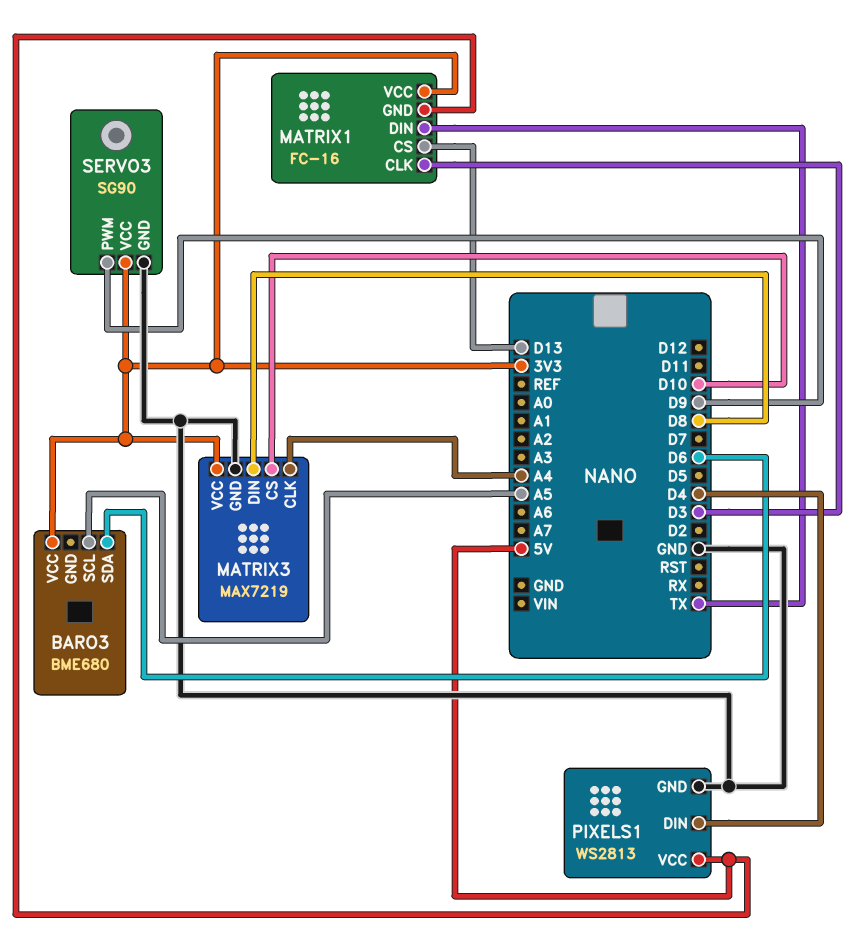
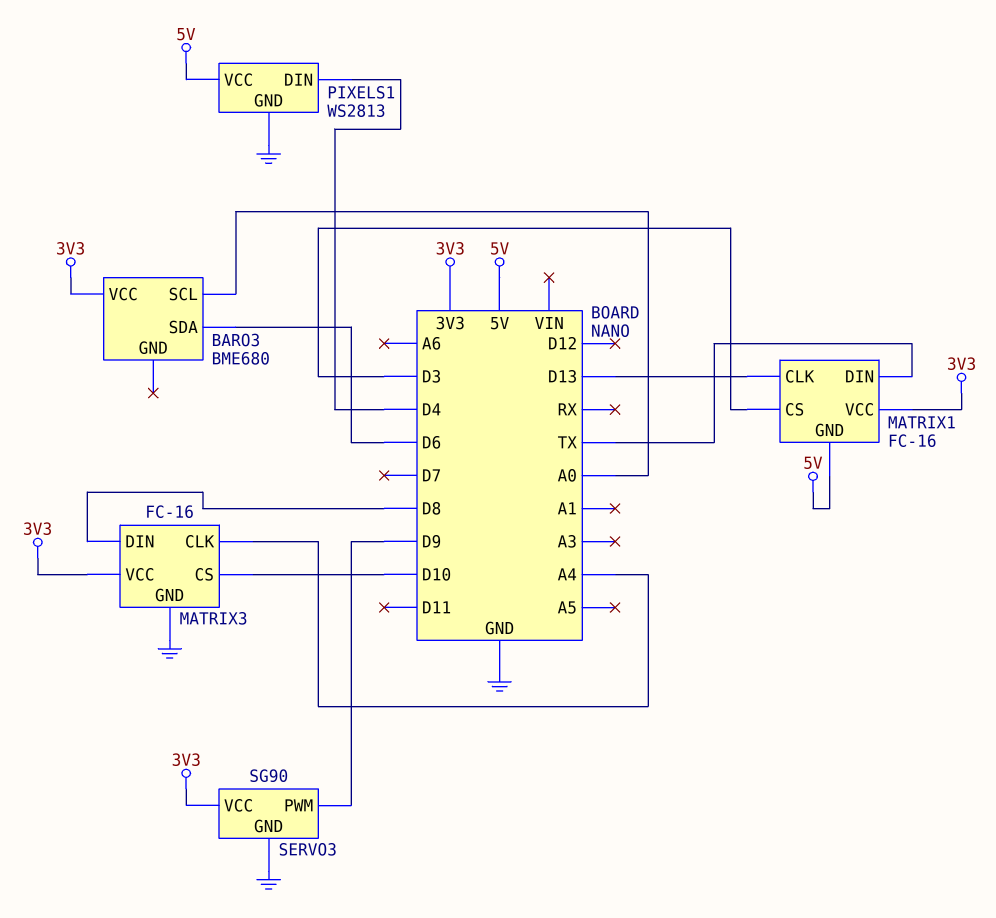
BARO3 pin SCL: A5 -> A0
MATRIX1 pin CLK: D3 -> D13
MATRIX1 pin CS: D13 -> D3
MATRIX3: MAX7219 -> FC-16

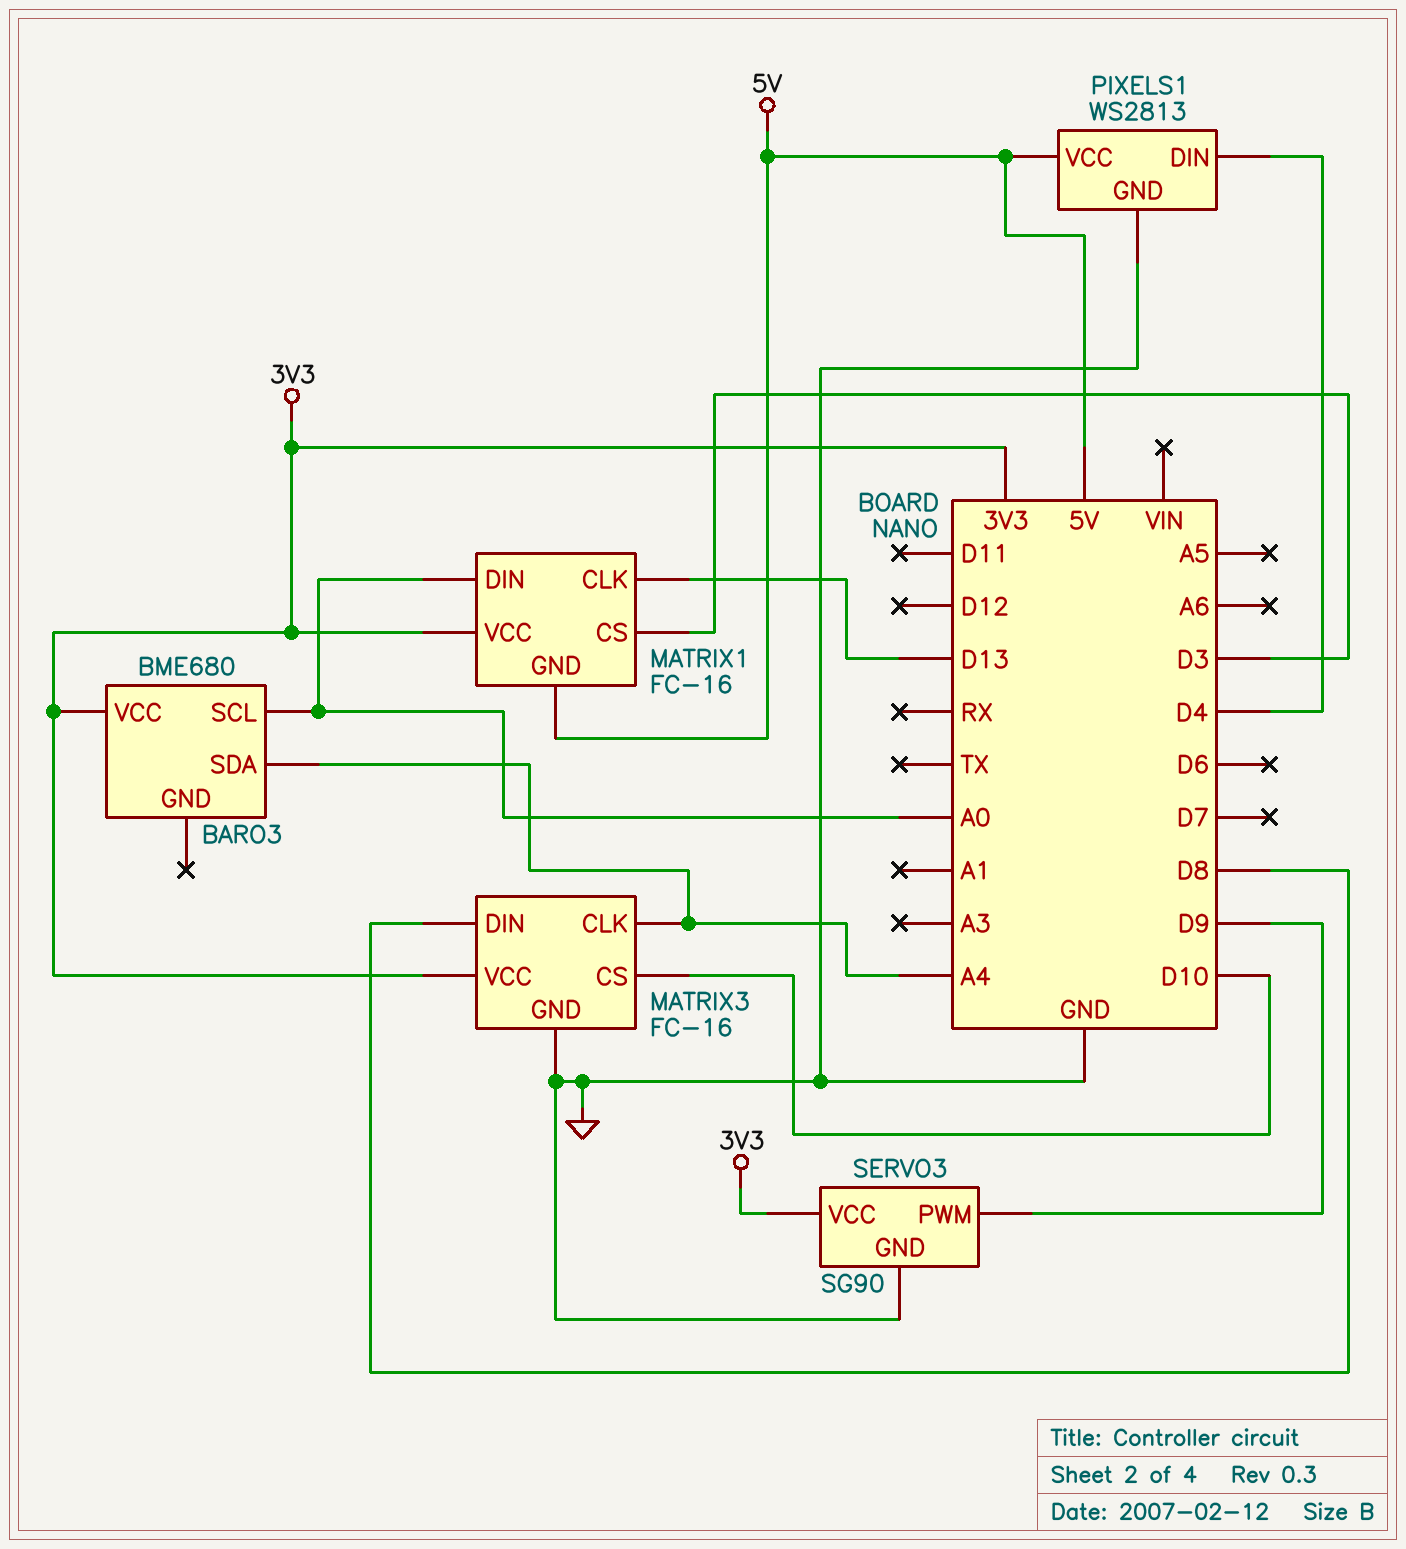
BARO3 pin SDA: D6 -> A4
MATRIX1 pin DIN: TX -> A0

